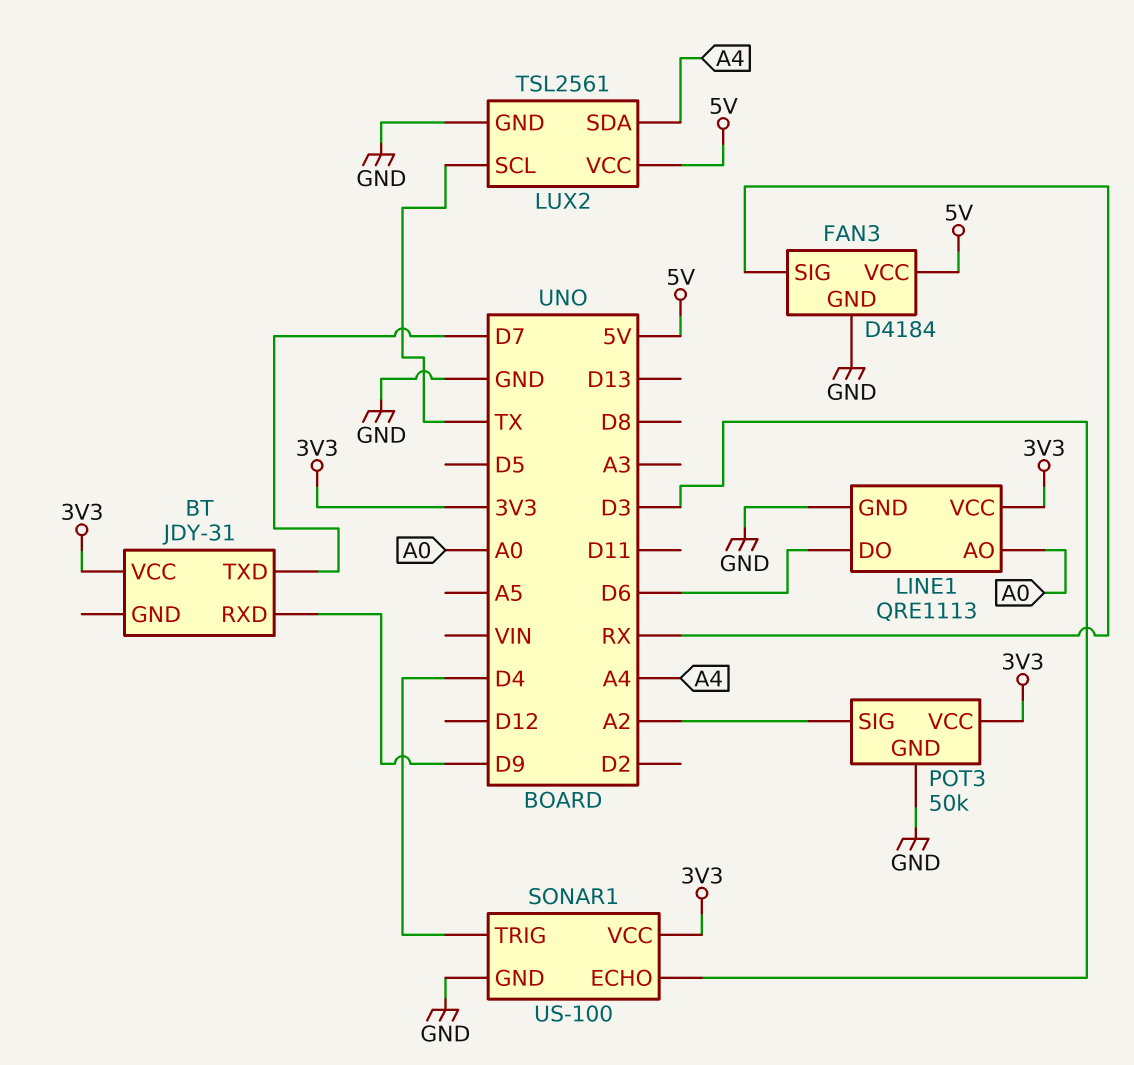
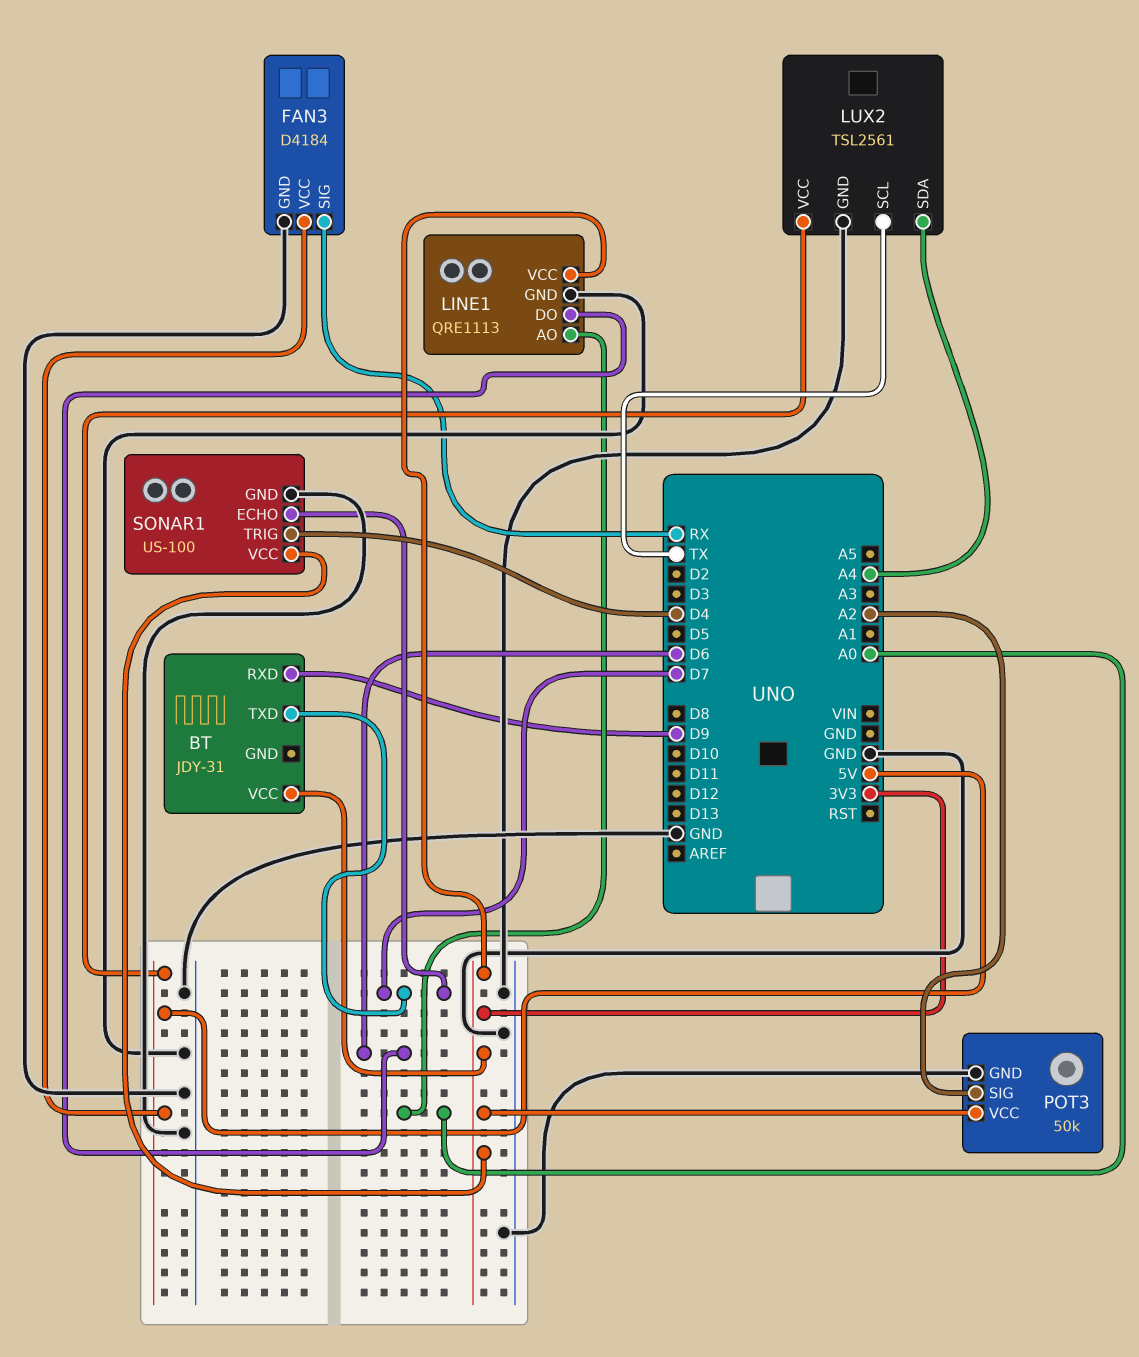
SONAR1 pin ECHO: D3 -> D7

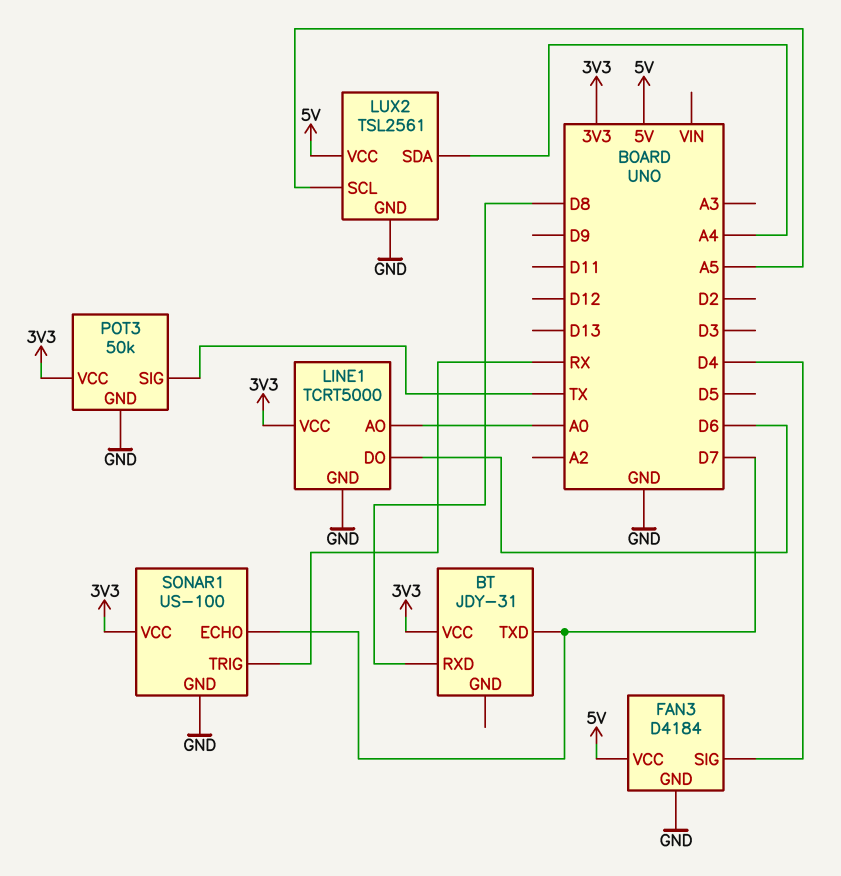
BT pin RXD: D9 -> D8
FAN3 pin SIG: RX -> D4
LINE1: QRE1113 -> TCRT5000
LUX2 pin SCL: TX -> A5
POT3 pin SIG: A2 -> TX
SONAR1 pin TRIG: D4 -> RX

